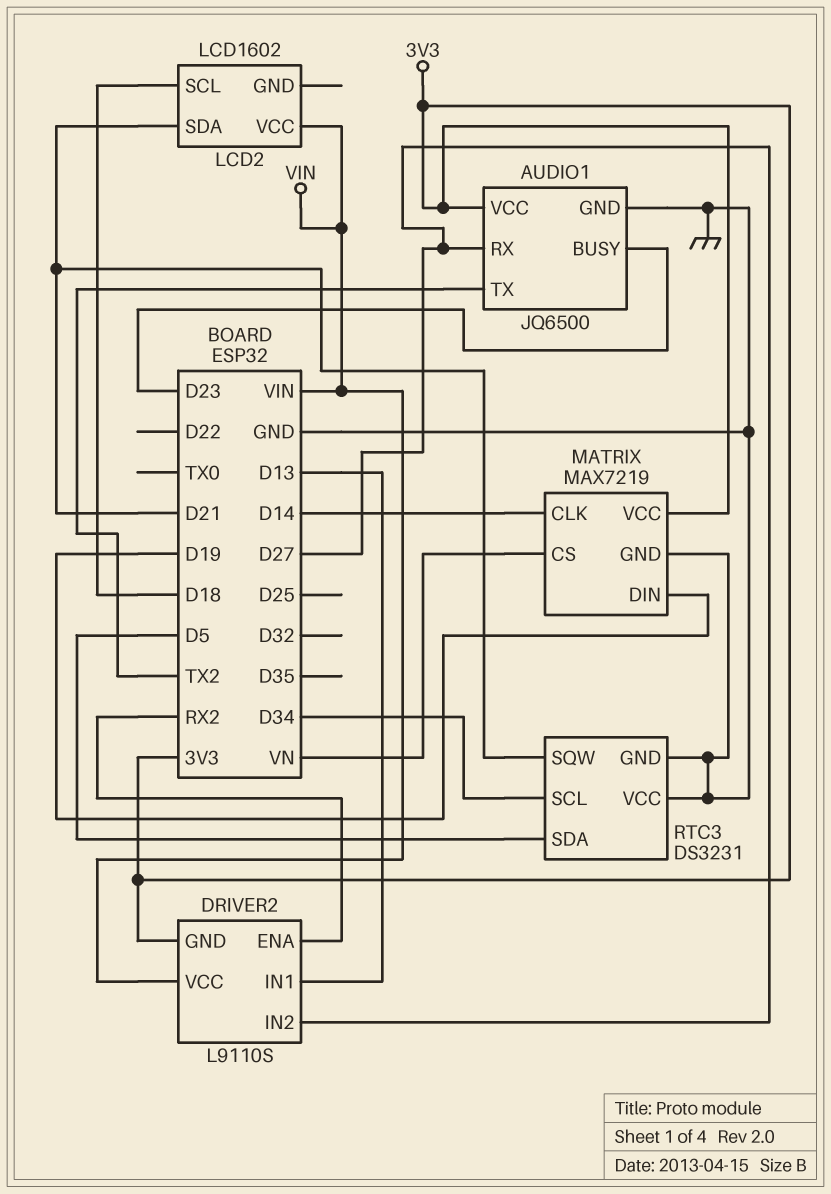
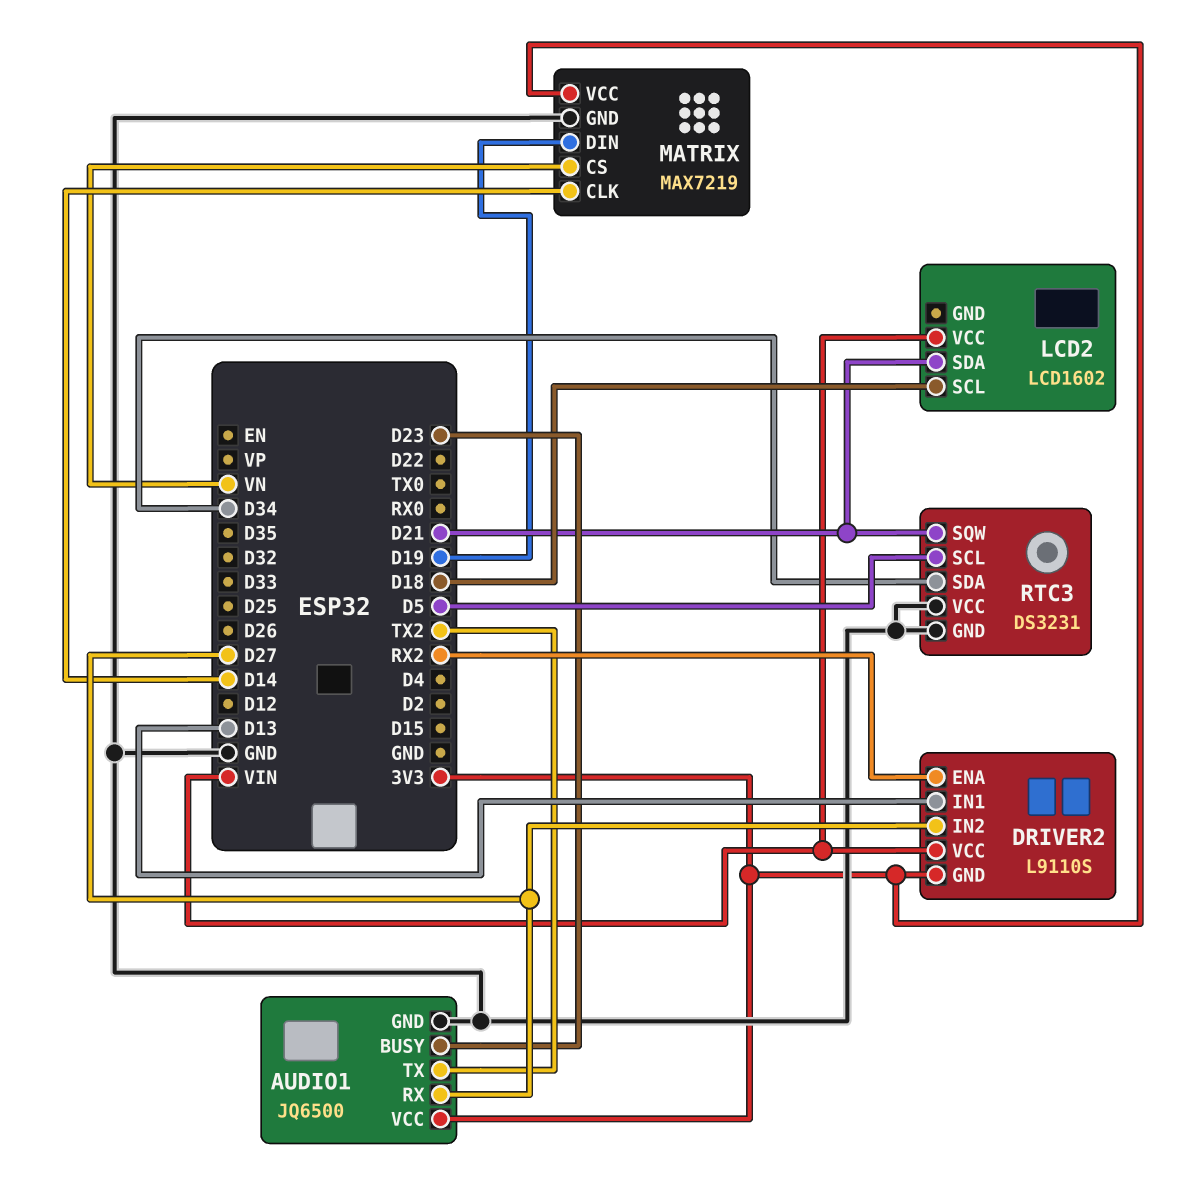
RTC3 pin SCL: D34 -> D5
RTC3 pin SDA: D5 -> D34

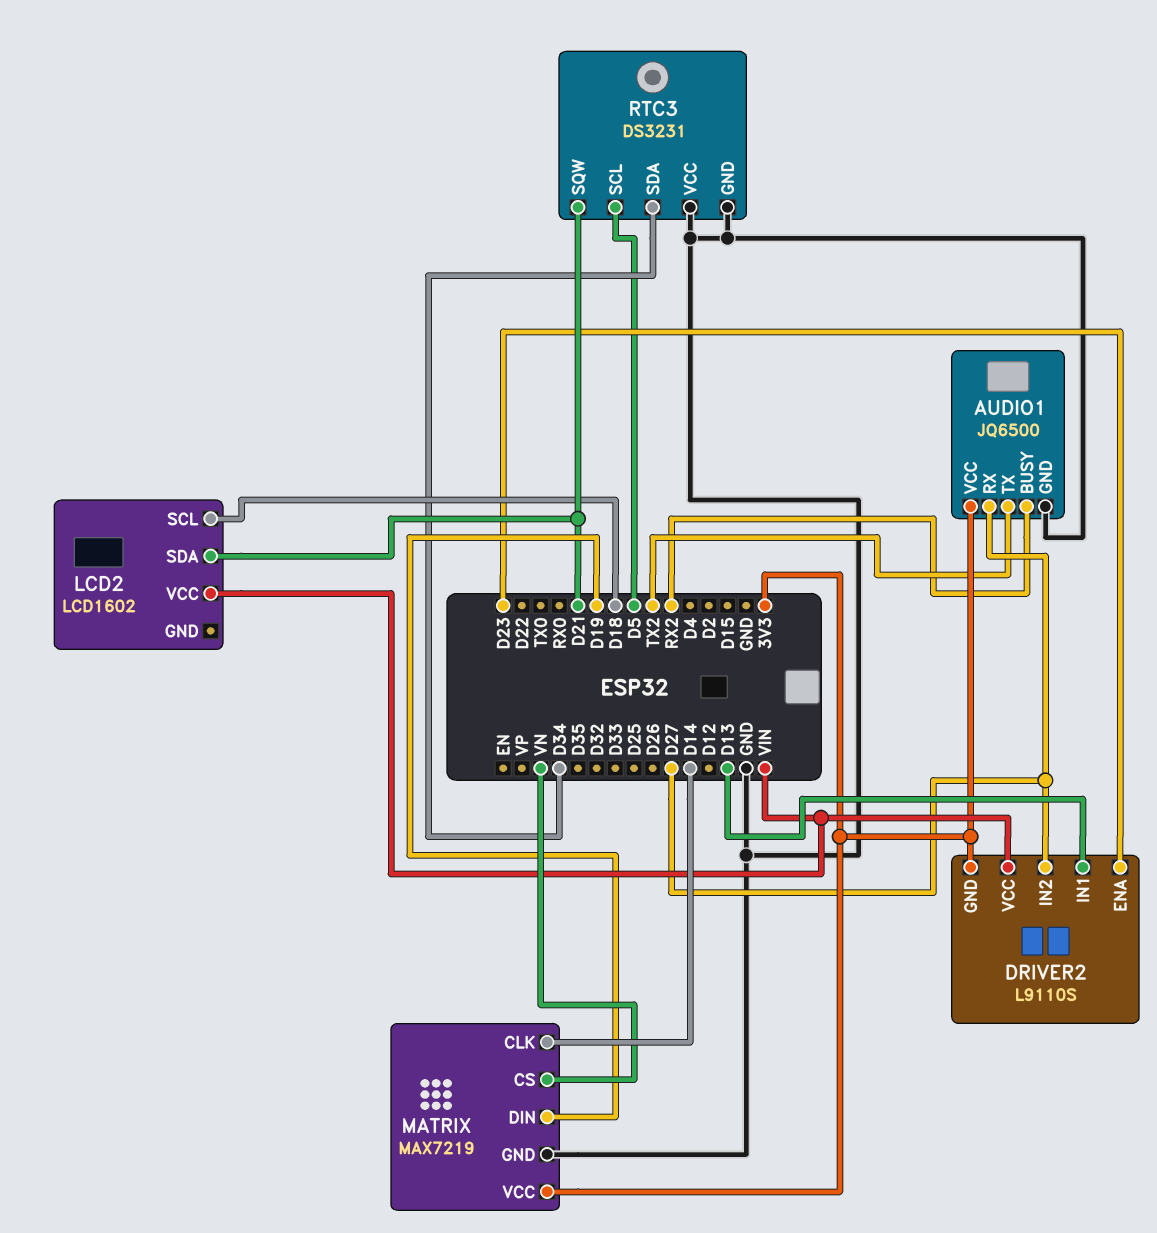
AUDIO1 pin BUSY: D23 -> RX2
DRIVER2 pin ENA: RX2 -> D23

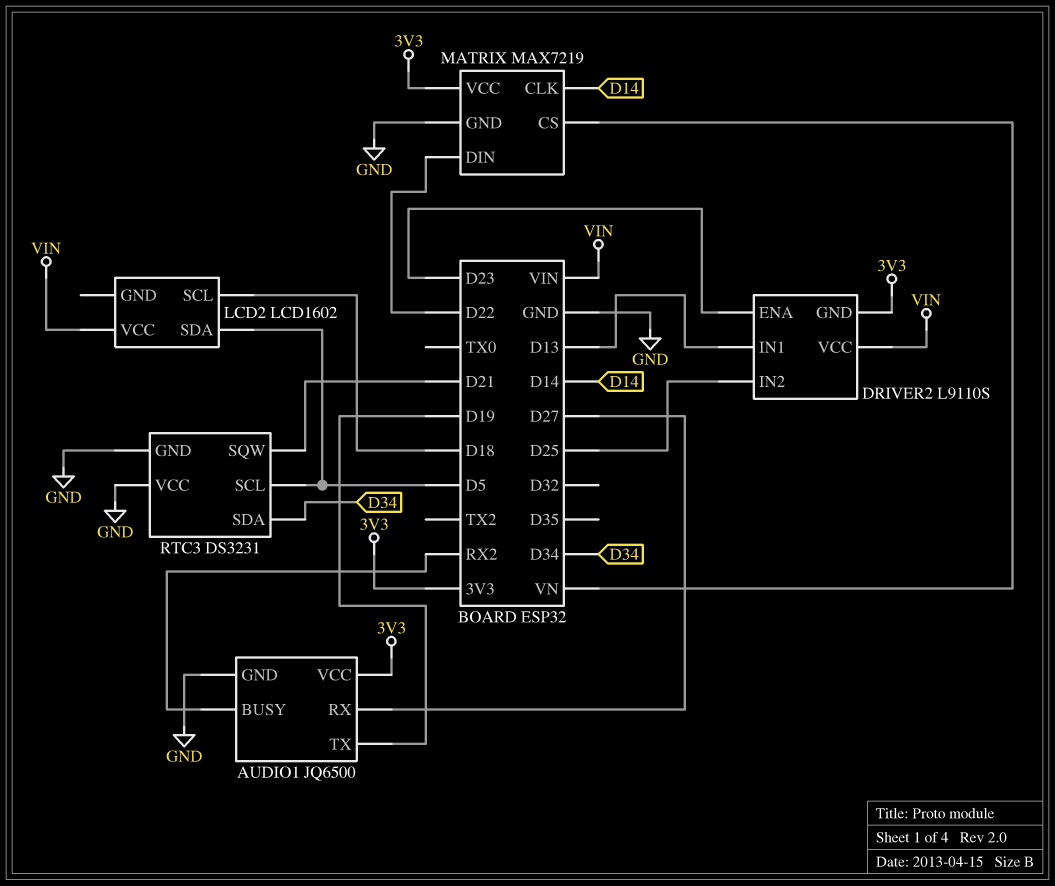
AUDIO1 pin TX: TX2 -> D19
DRIVER2 pin IN2: D27 -> D25
LCD2 pin SDA: D21 -> D5
MATRIX pin DIN: D19 -> D22

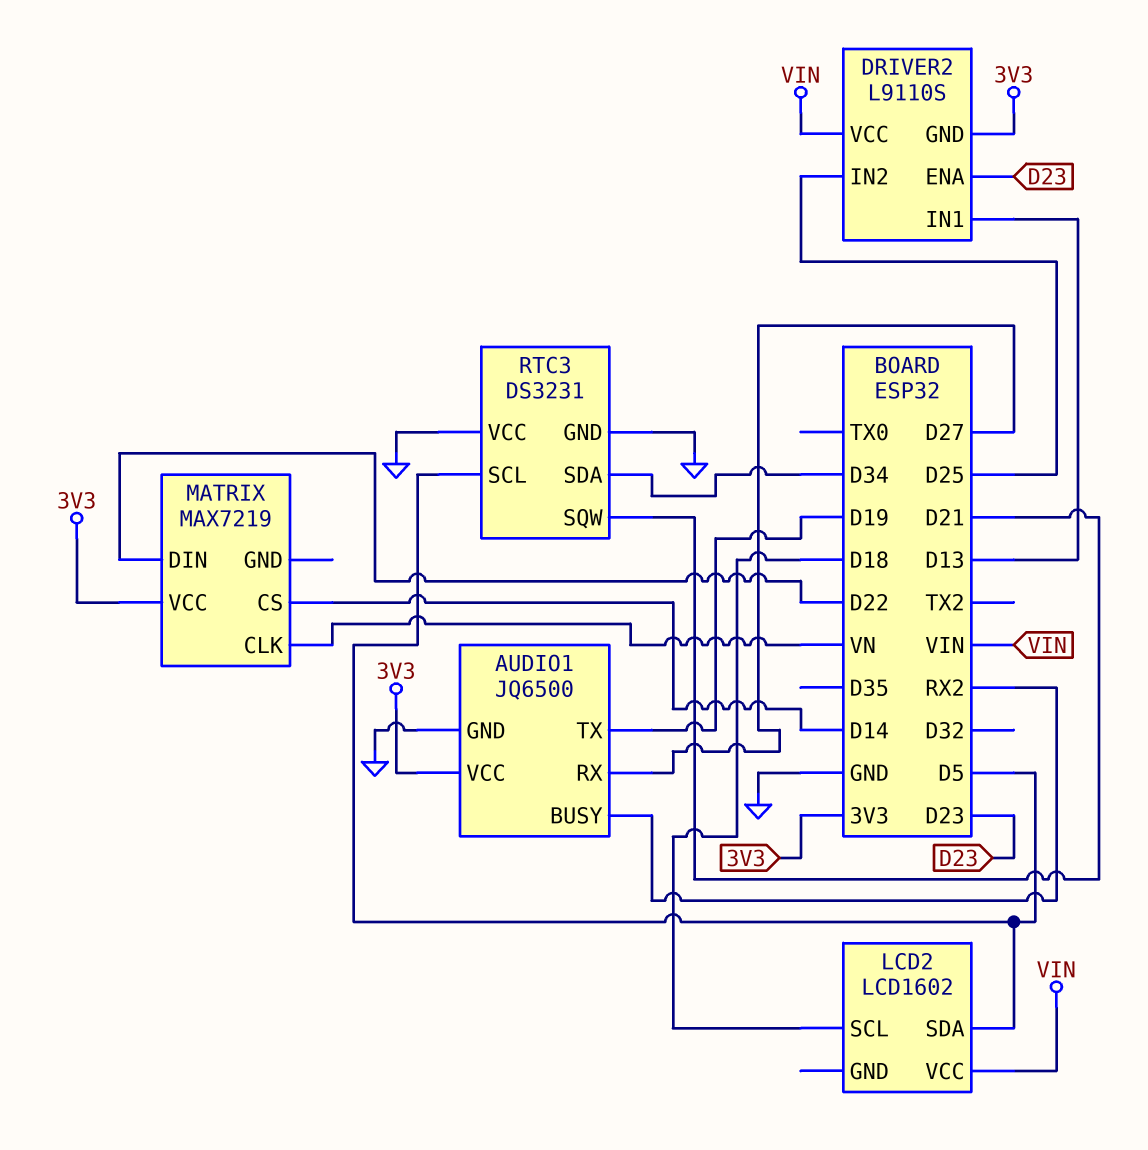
MATRIX pin CLK: D14 -> VN
MATRIX pin CS: VN -> D14
MATRIX pin GND: GND -> none

